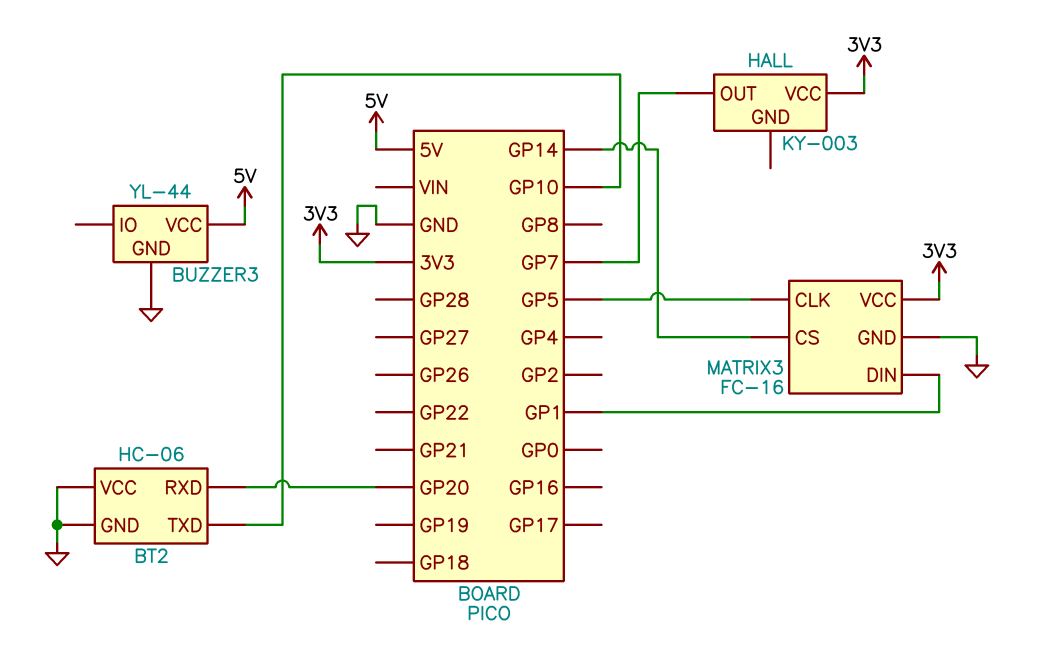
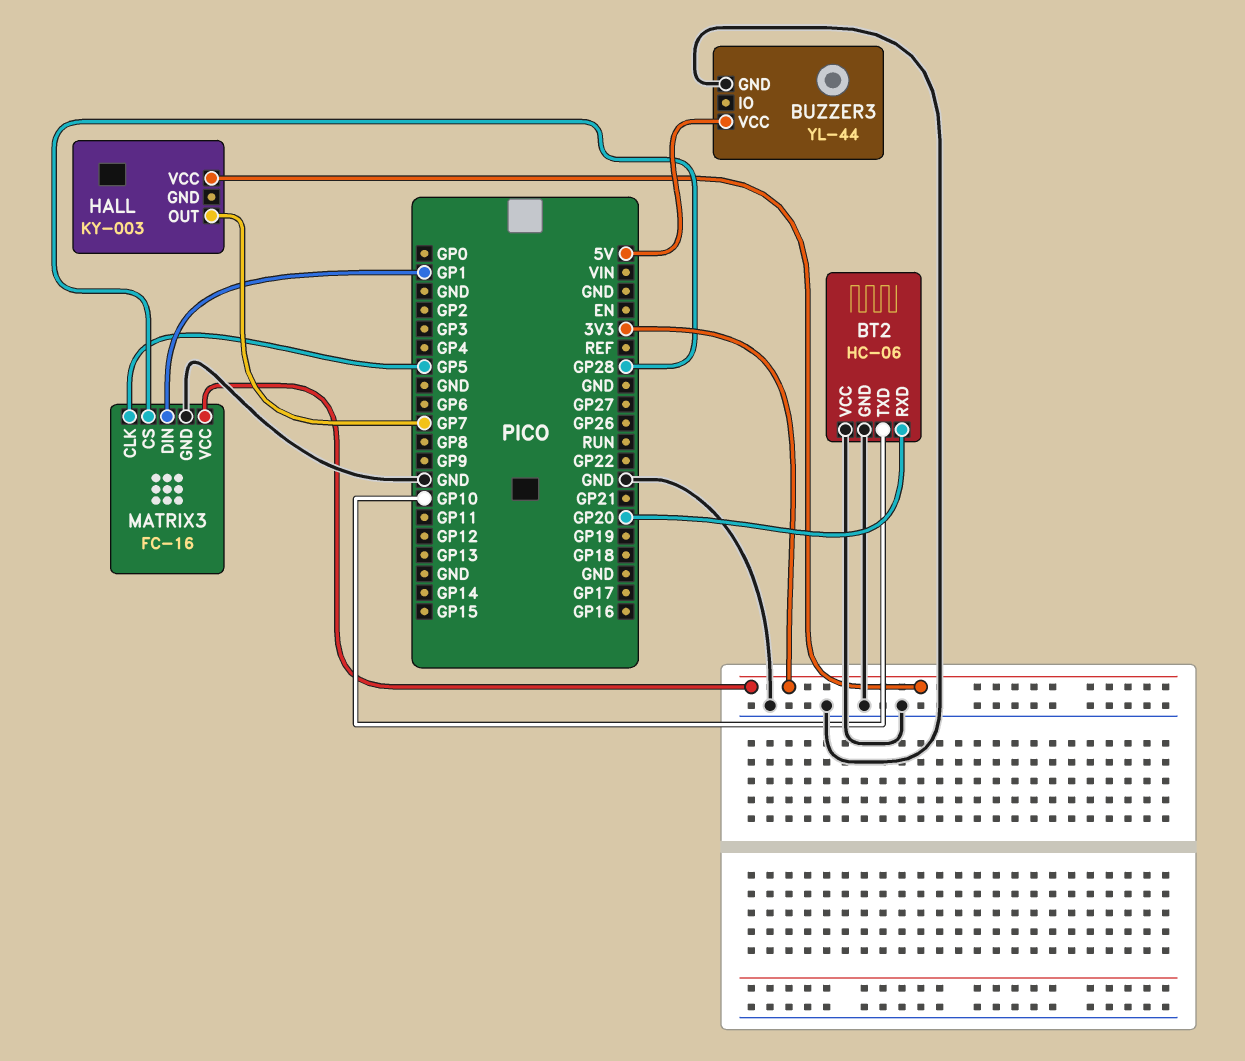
MATRIX3 pin CS: GP14 -> GP28

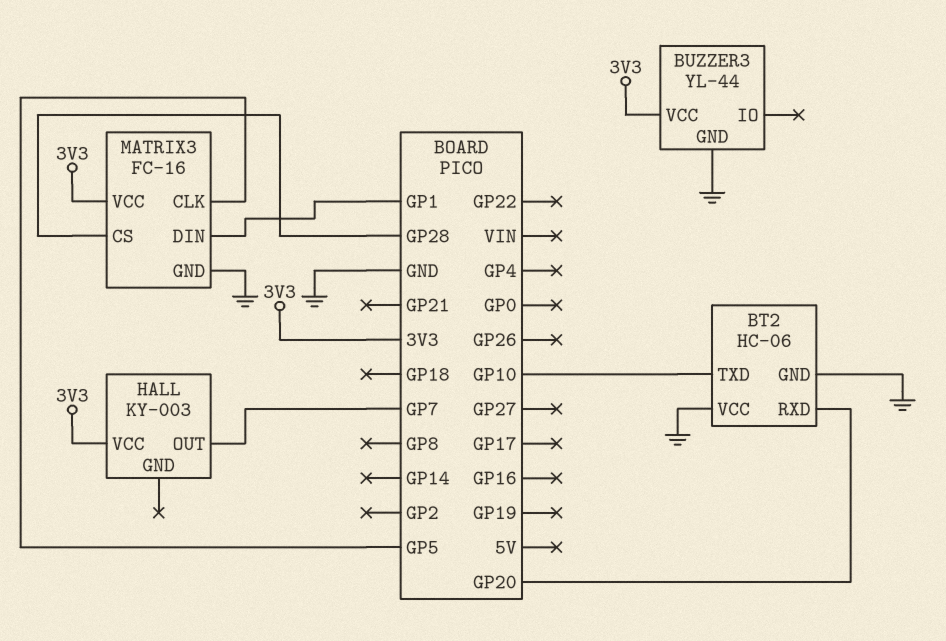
BUZZER3 pin VCC: 5V -> 3V3

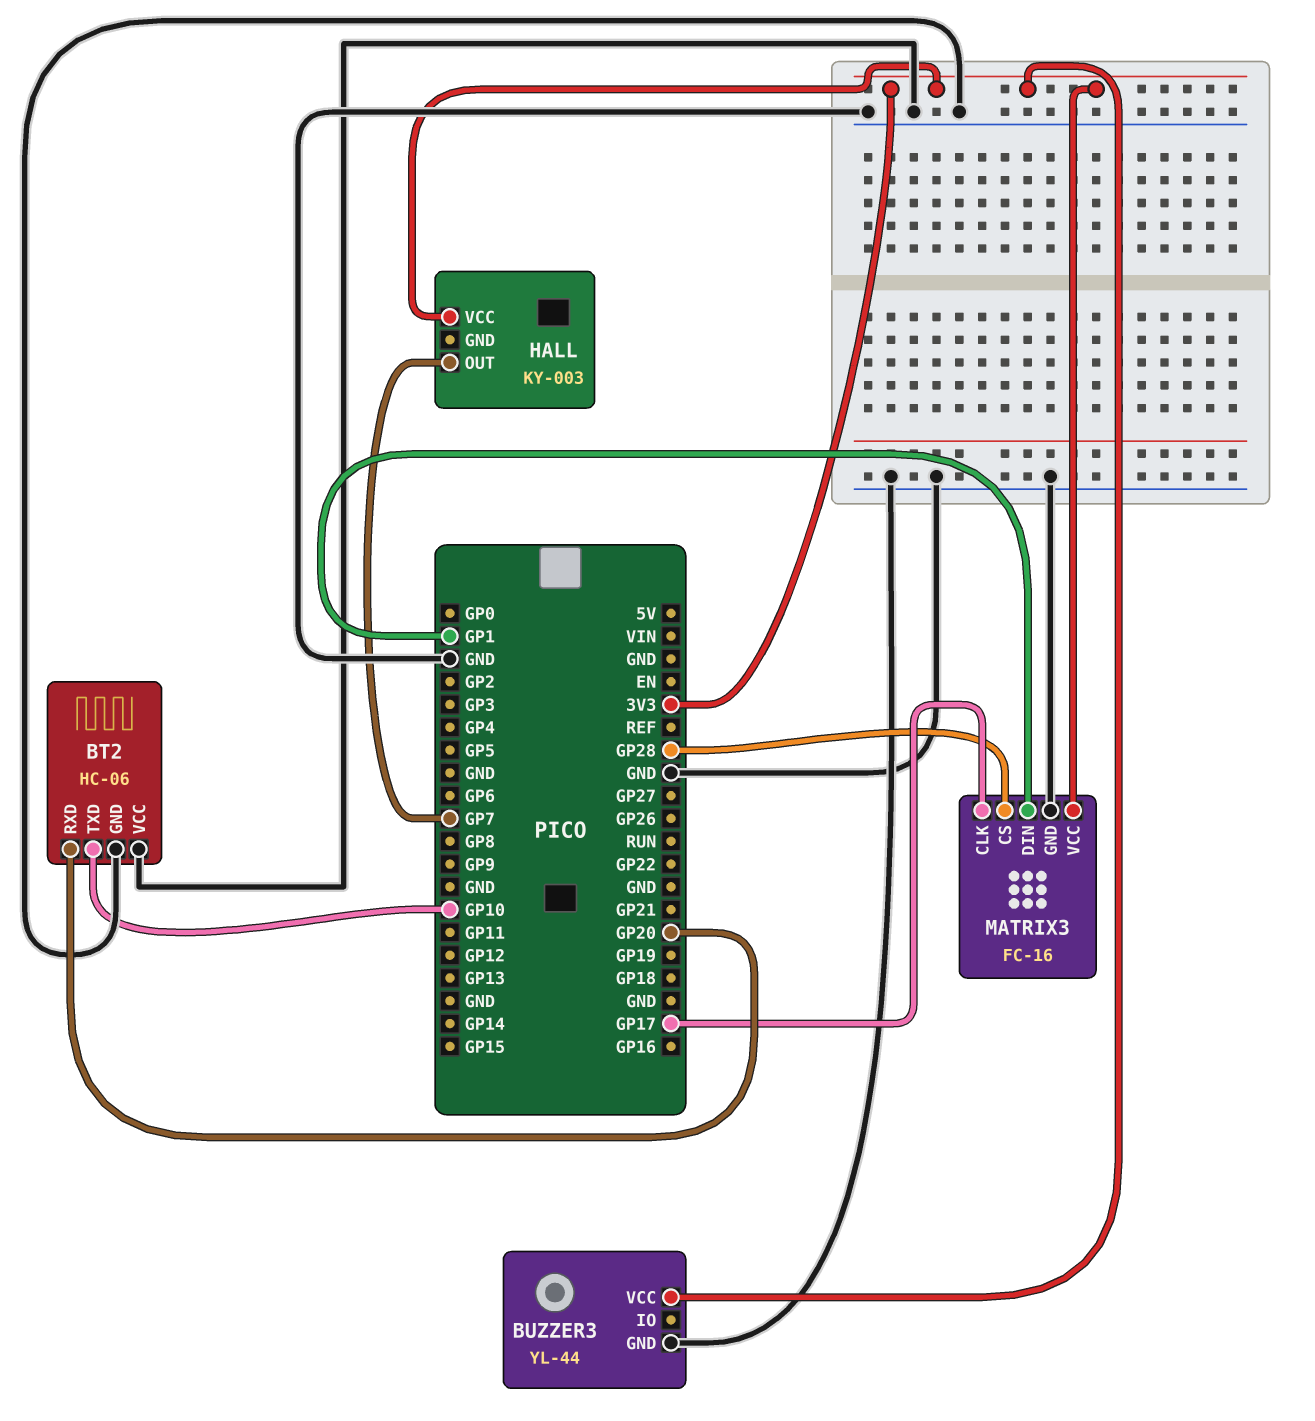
MATRIX3 pin CLK: GP5 -> GP17

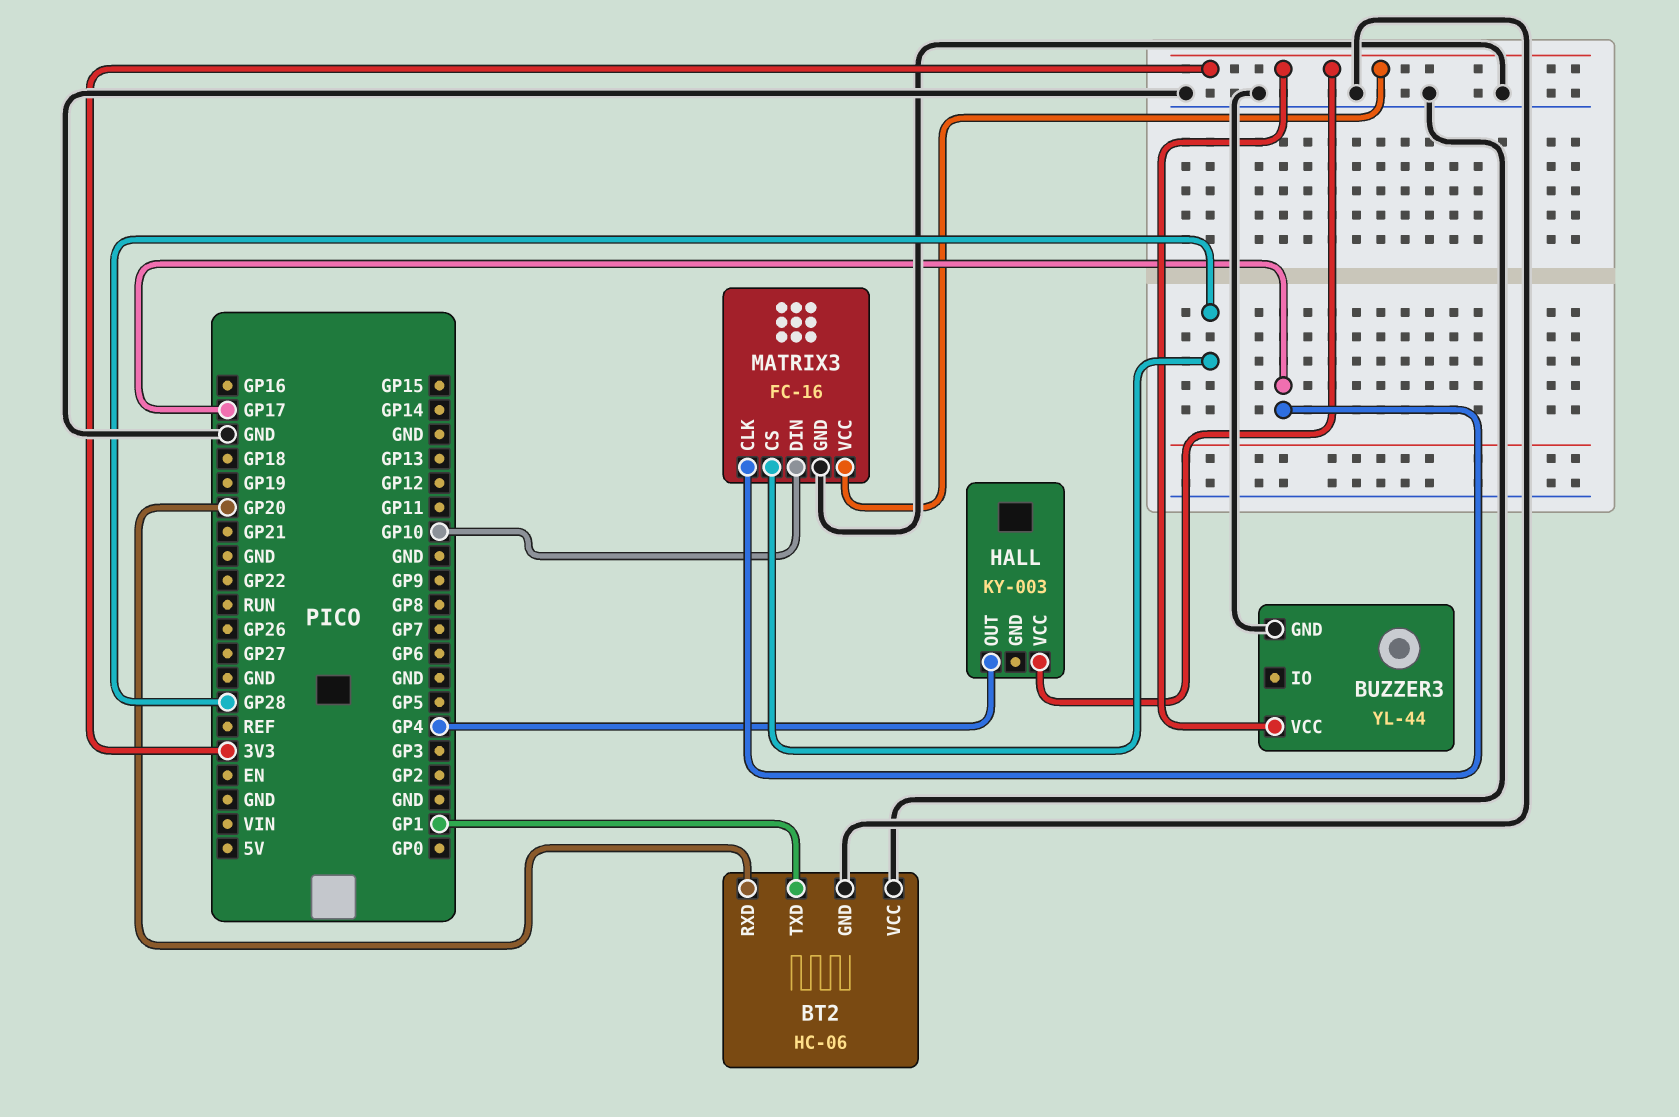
BT2 pin TXD: GP10 -> GP1
HALL pin OUT: GP7 -> GP4
MATRIX3 pin DIN: GP1 -> GP10

